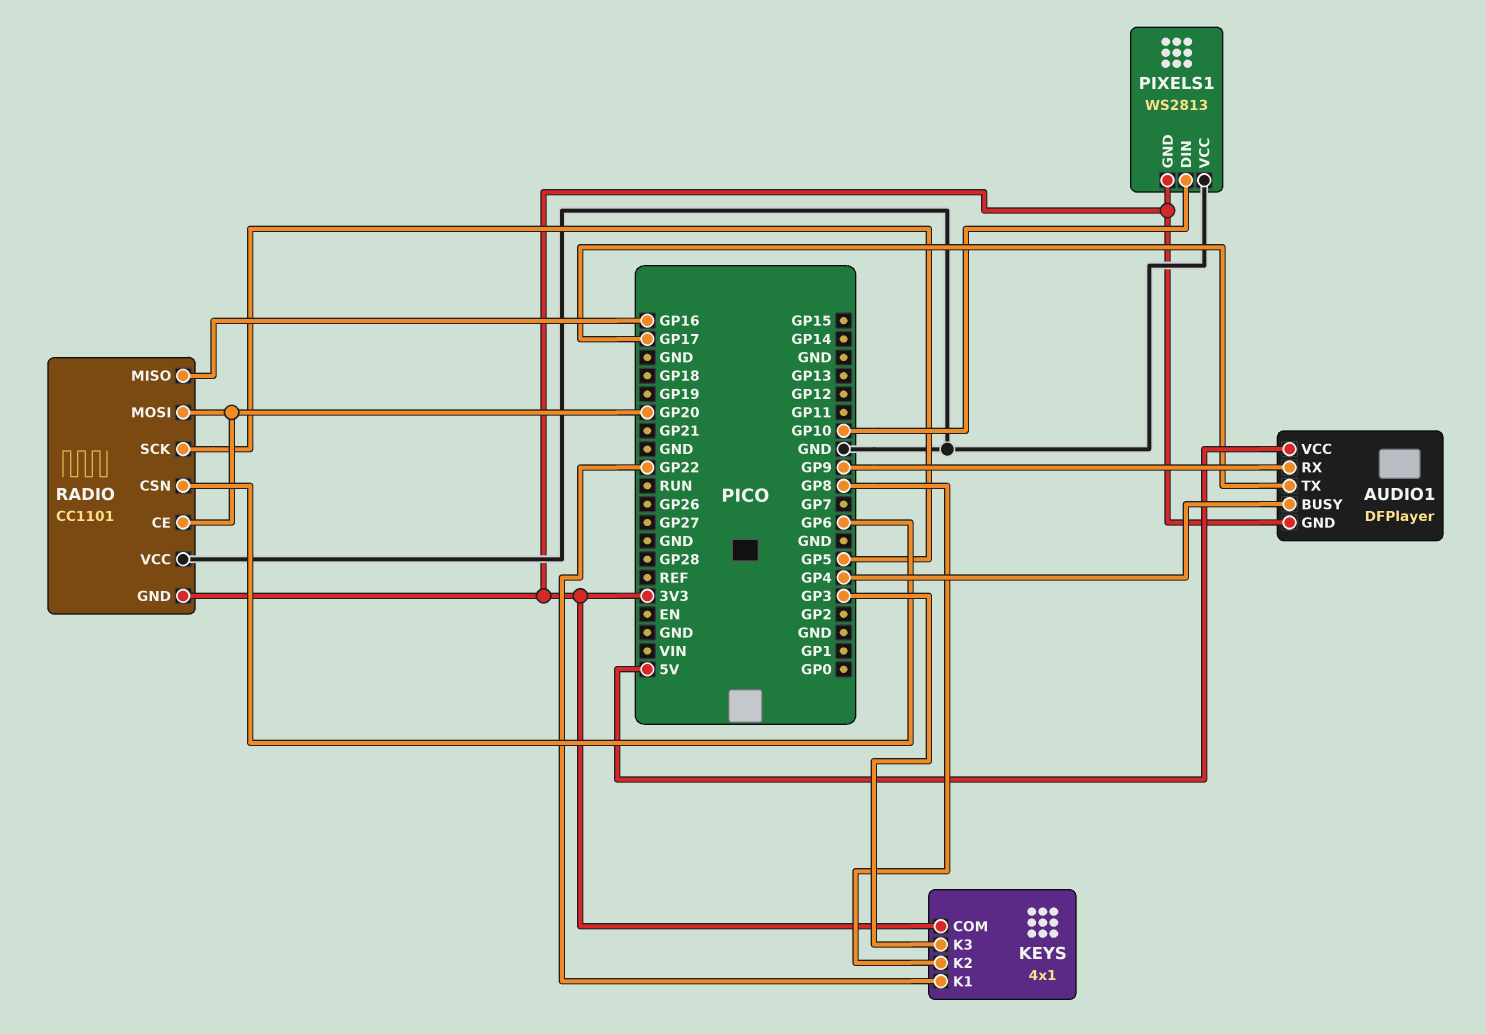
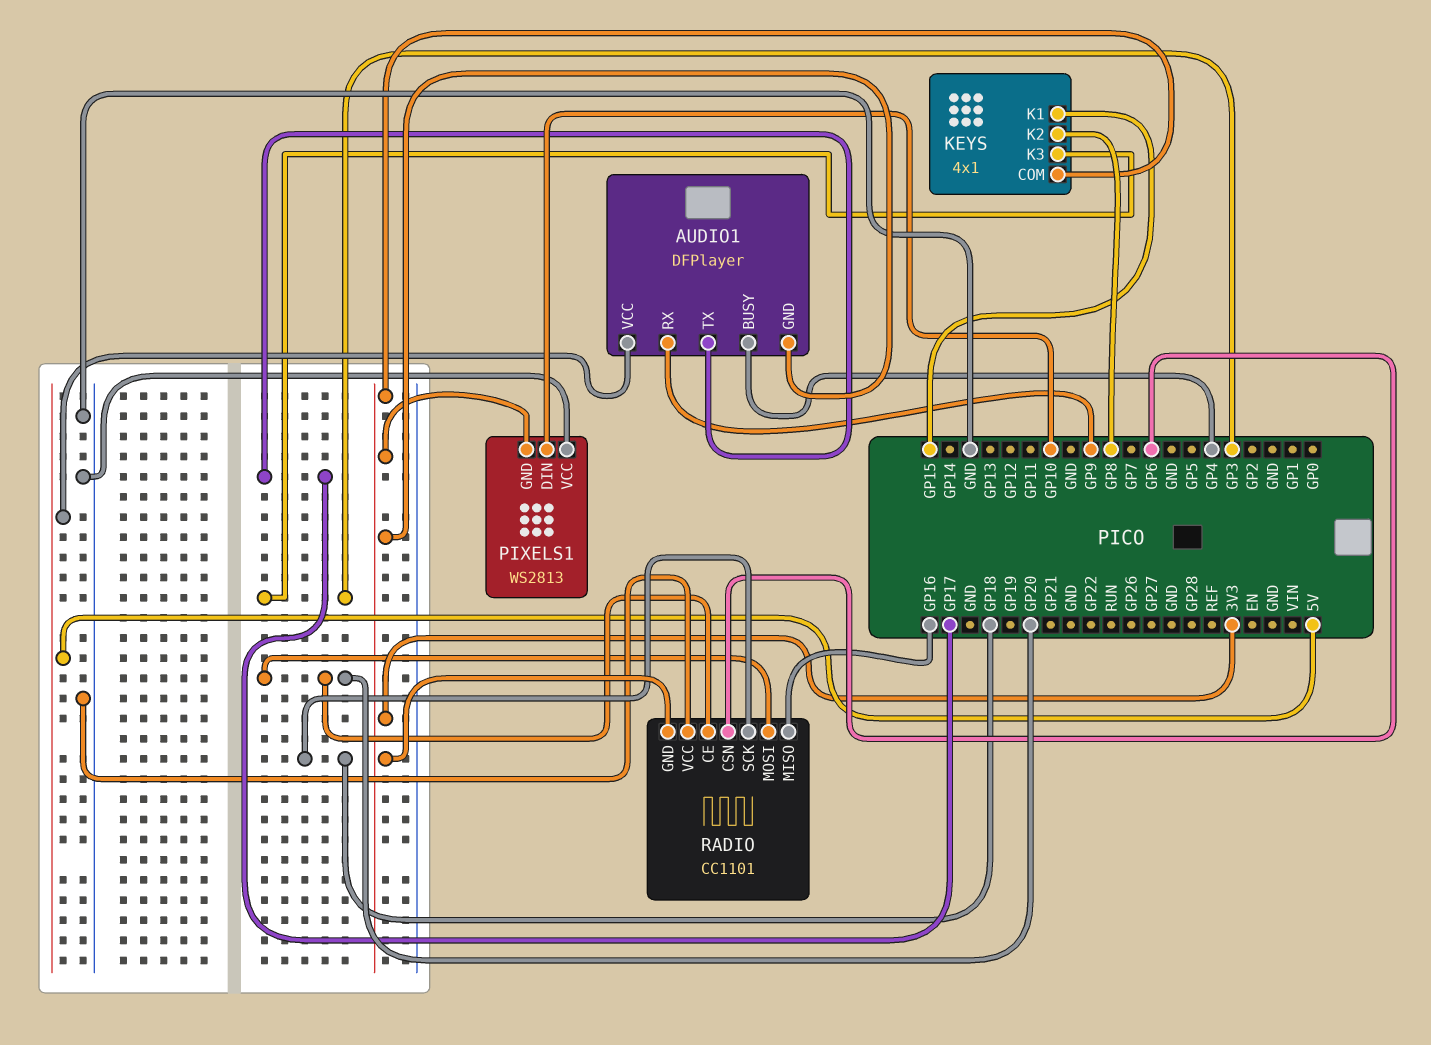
KEYS pin K1: GP22 -> GP15
RADIO pin SCK: GP5 -> GP18

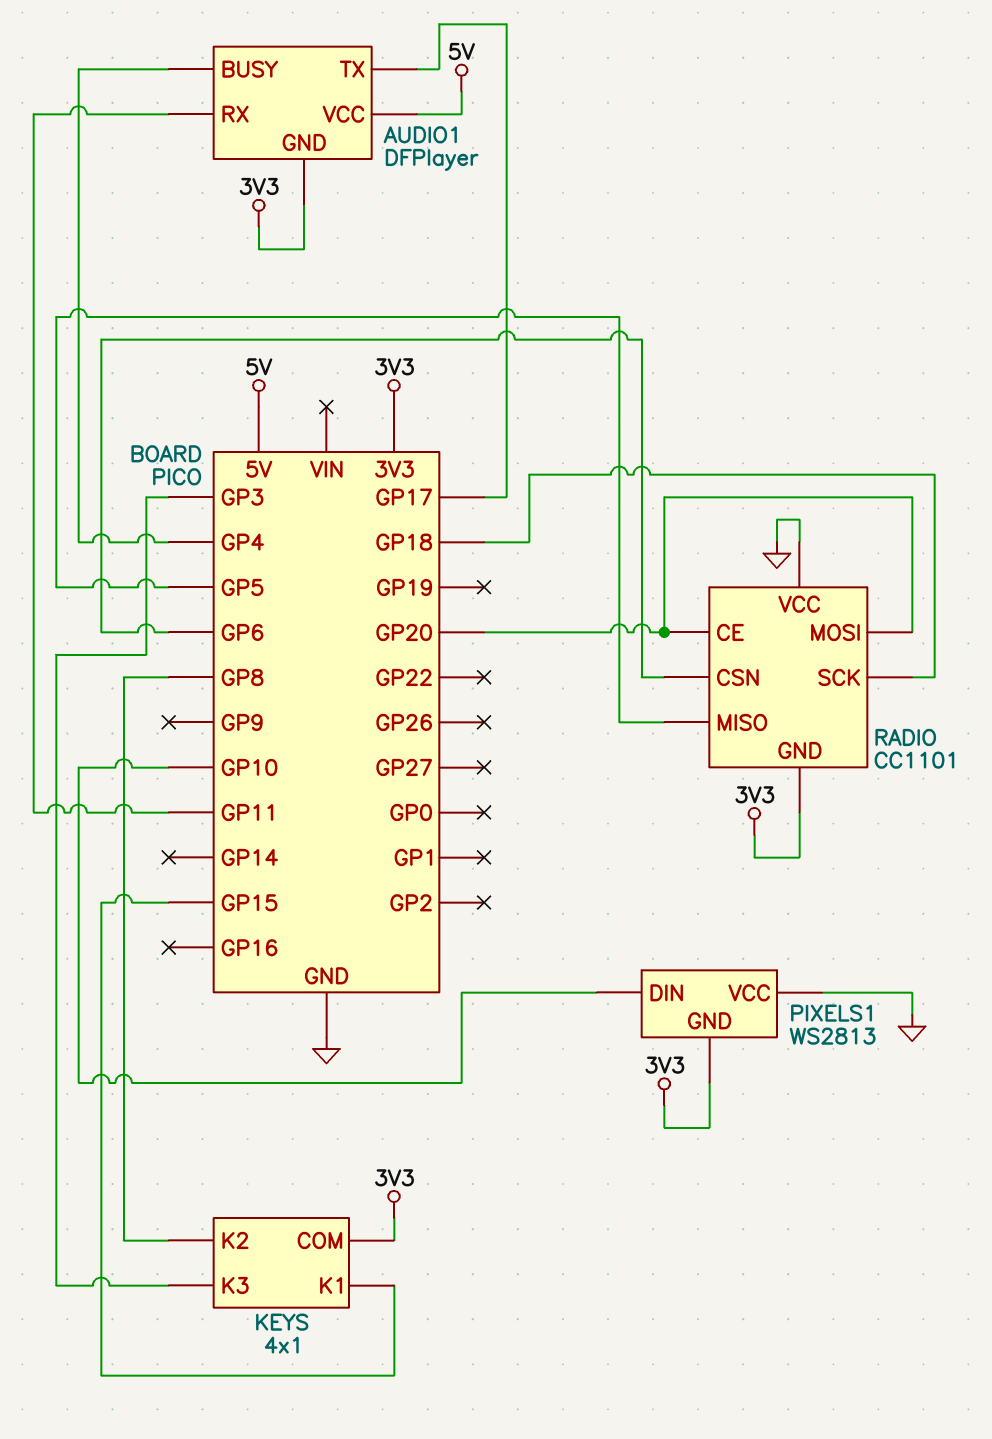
AUDIO1 pin RX: GP9 -> GP11
RADIO pin MISO: GP16 -> GP5

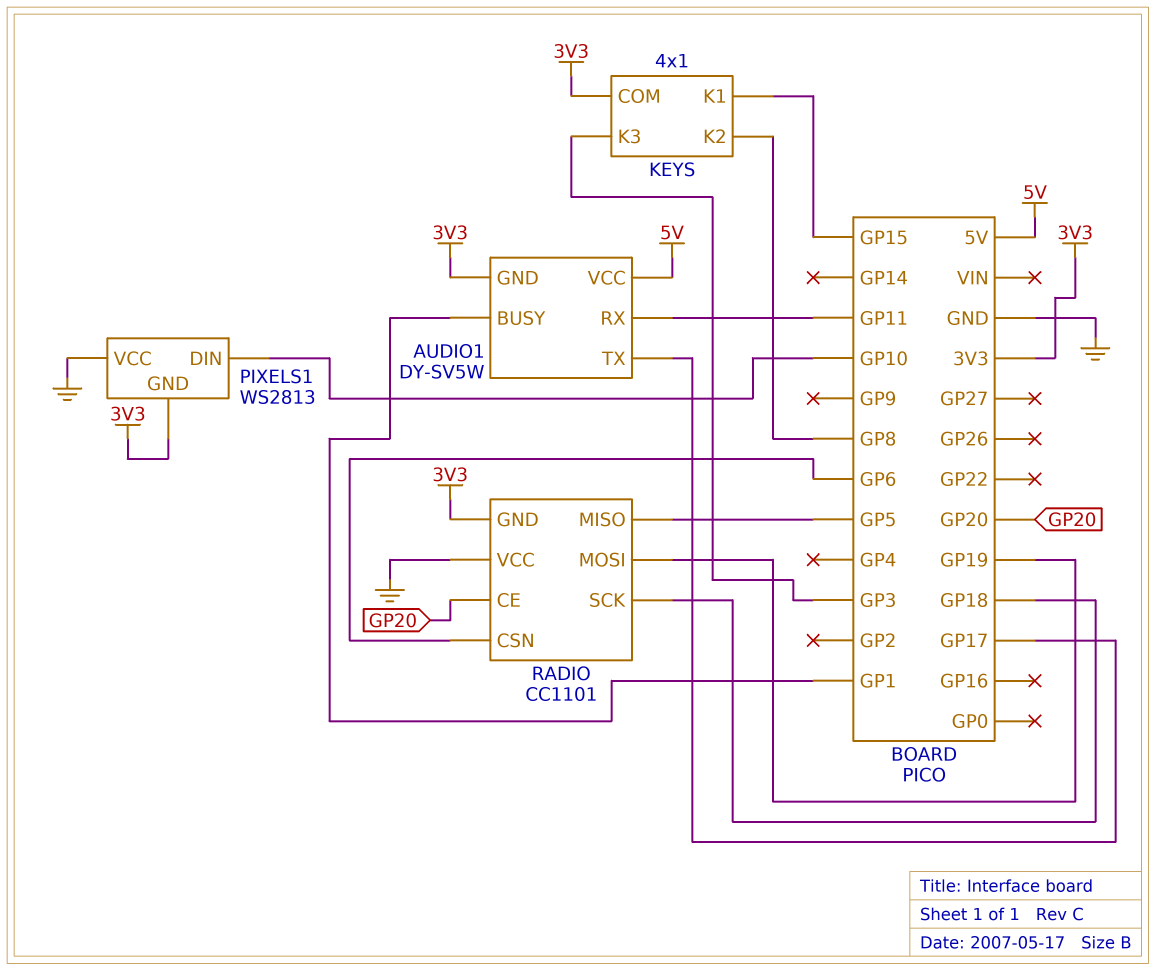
AUDIO1: DFPlayer -> DY-SV5W
AUDIO1 pin BUSY: GP4 -> GP1
RADIO pin MOSI: GP20 -> GP19

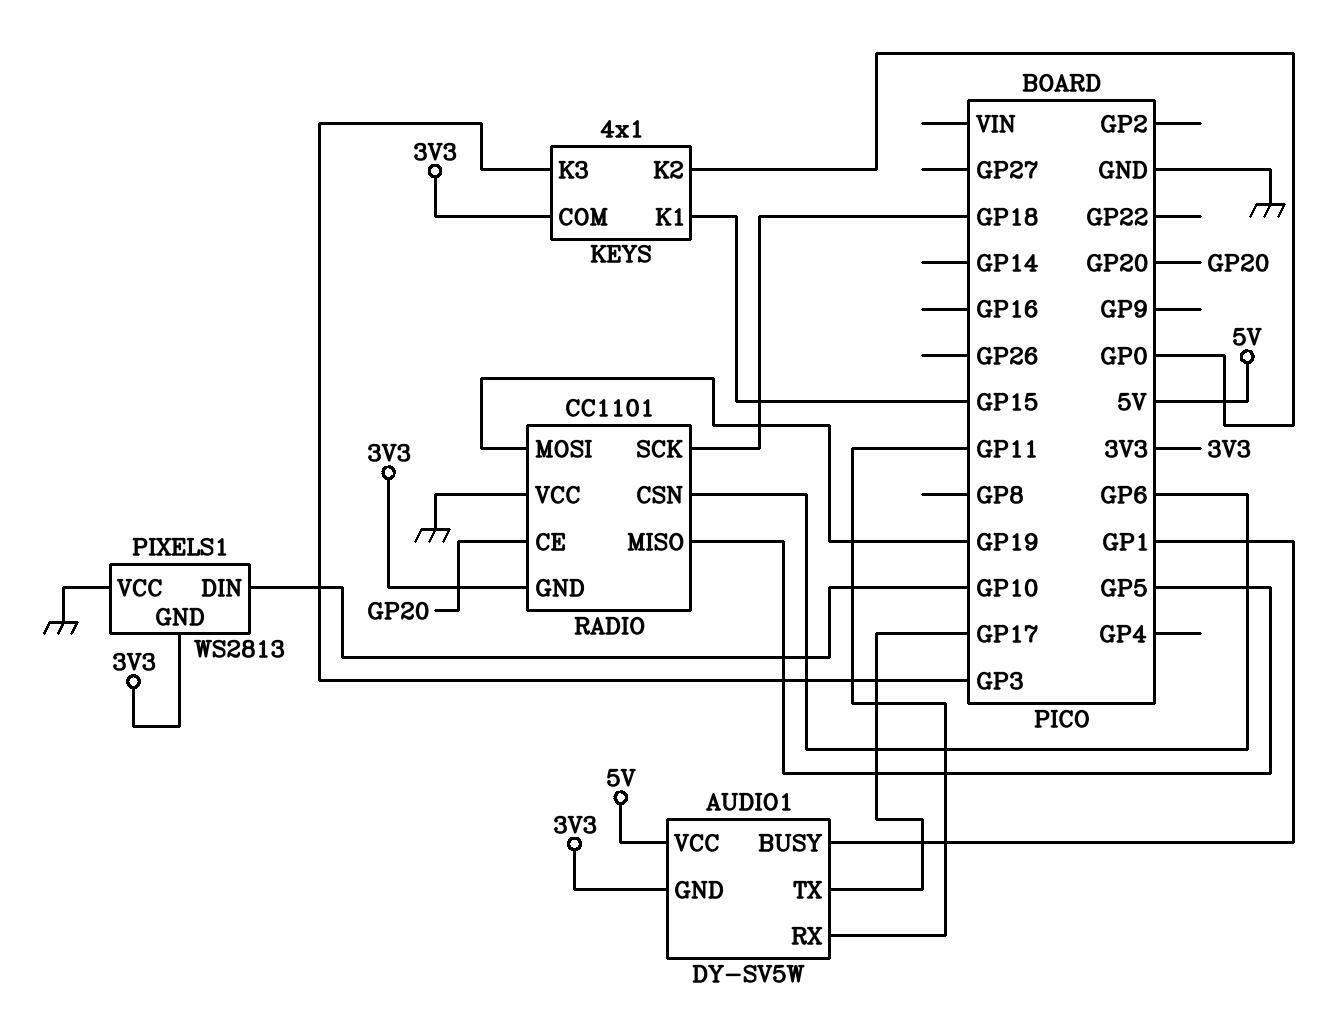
KEYS pin K2: GP8 -> GP0

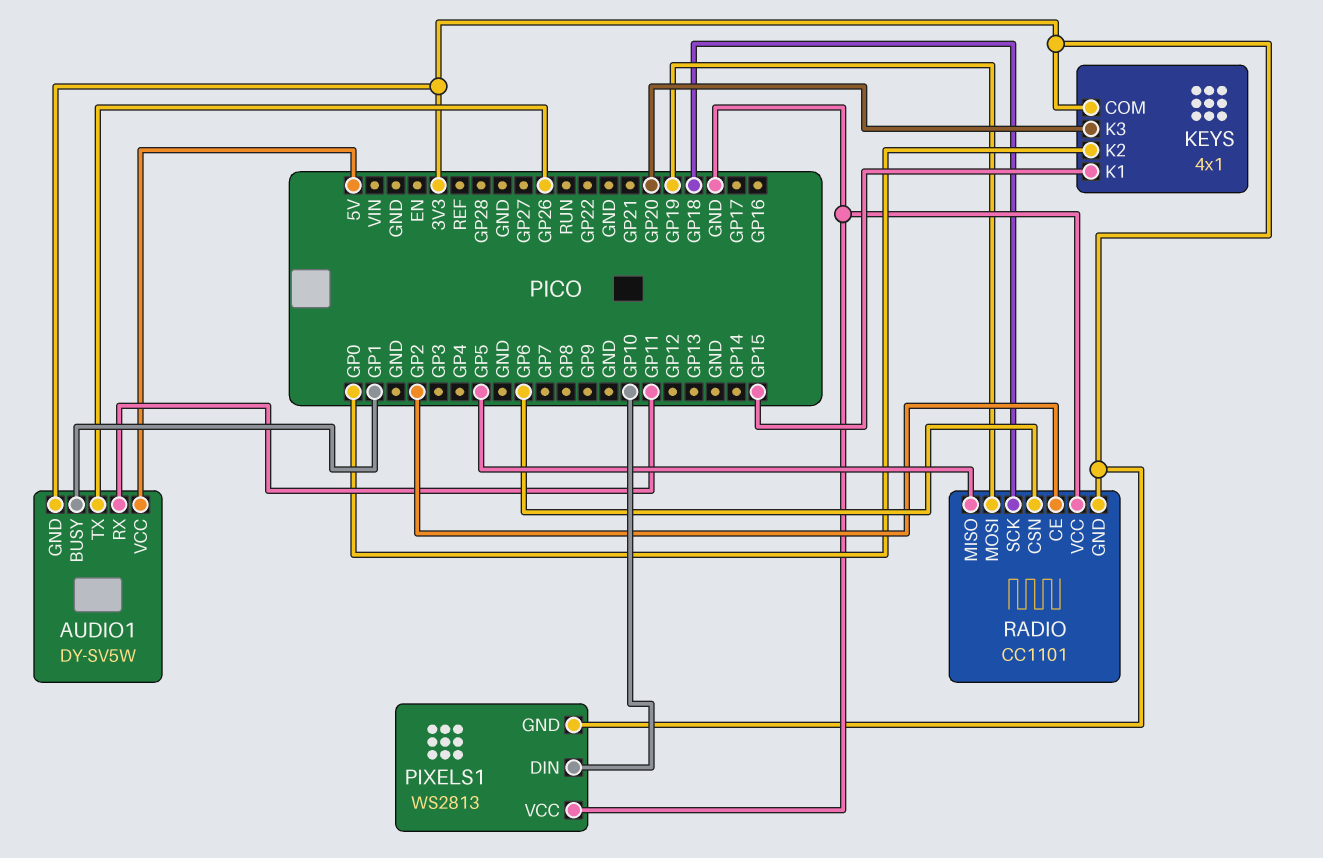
AUDIO1 pin TX: GP17 -> GP26
KEYS pin K3: GP3 -> GP20
RADIO pin CE: GP20 -> GP2

